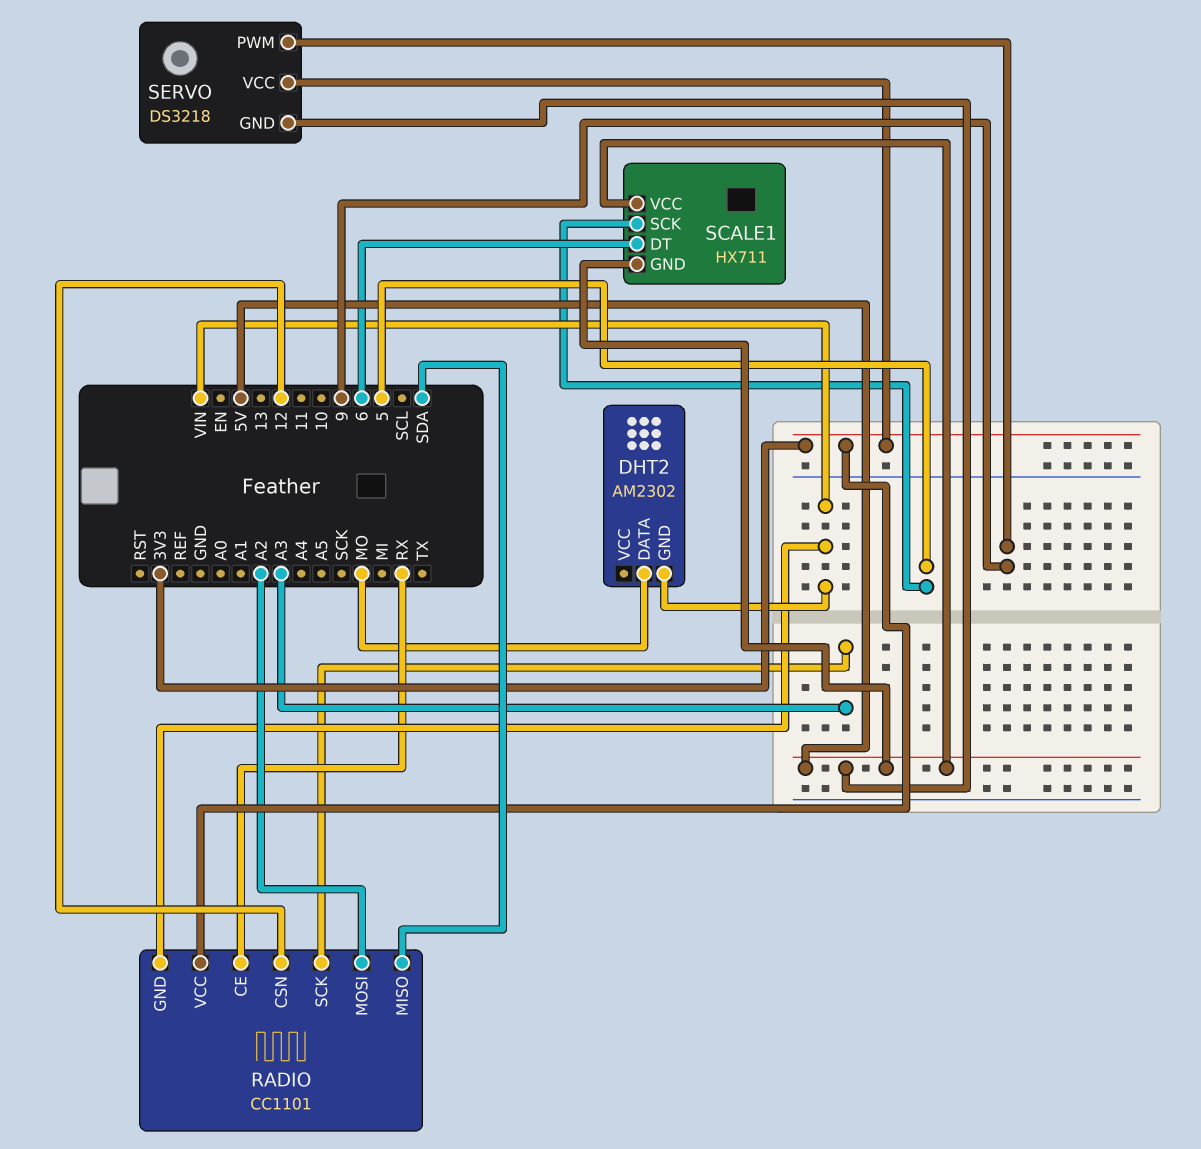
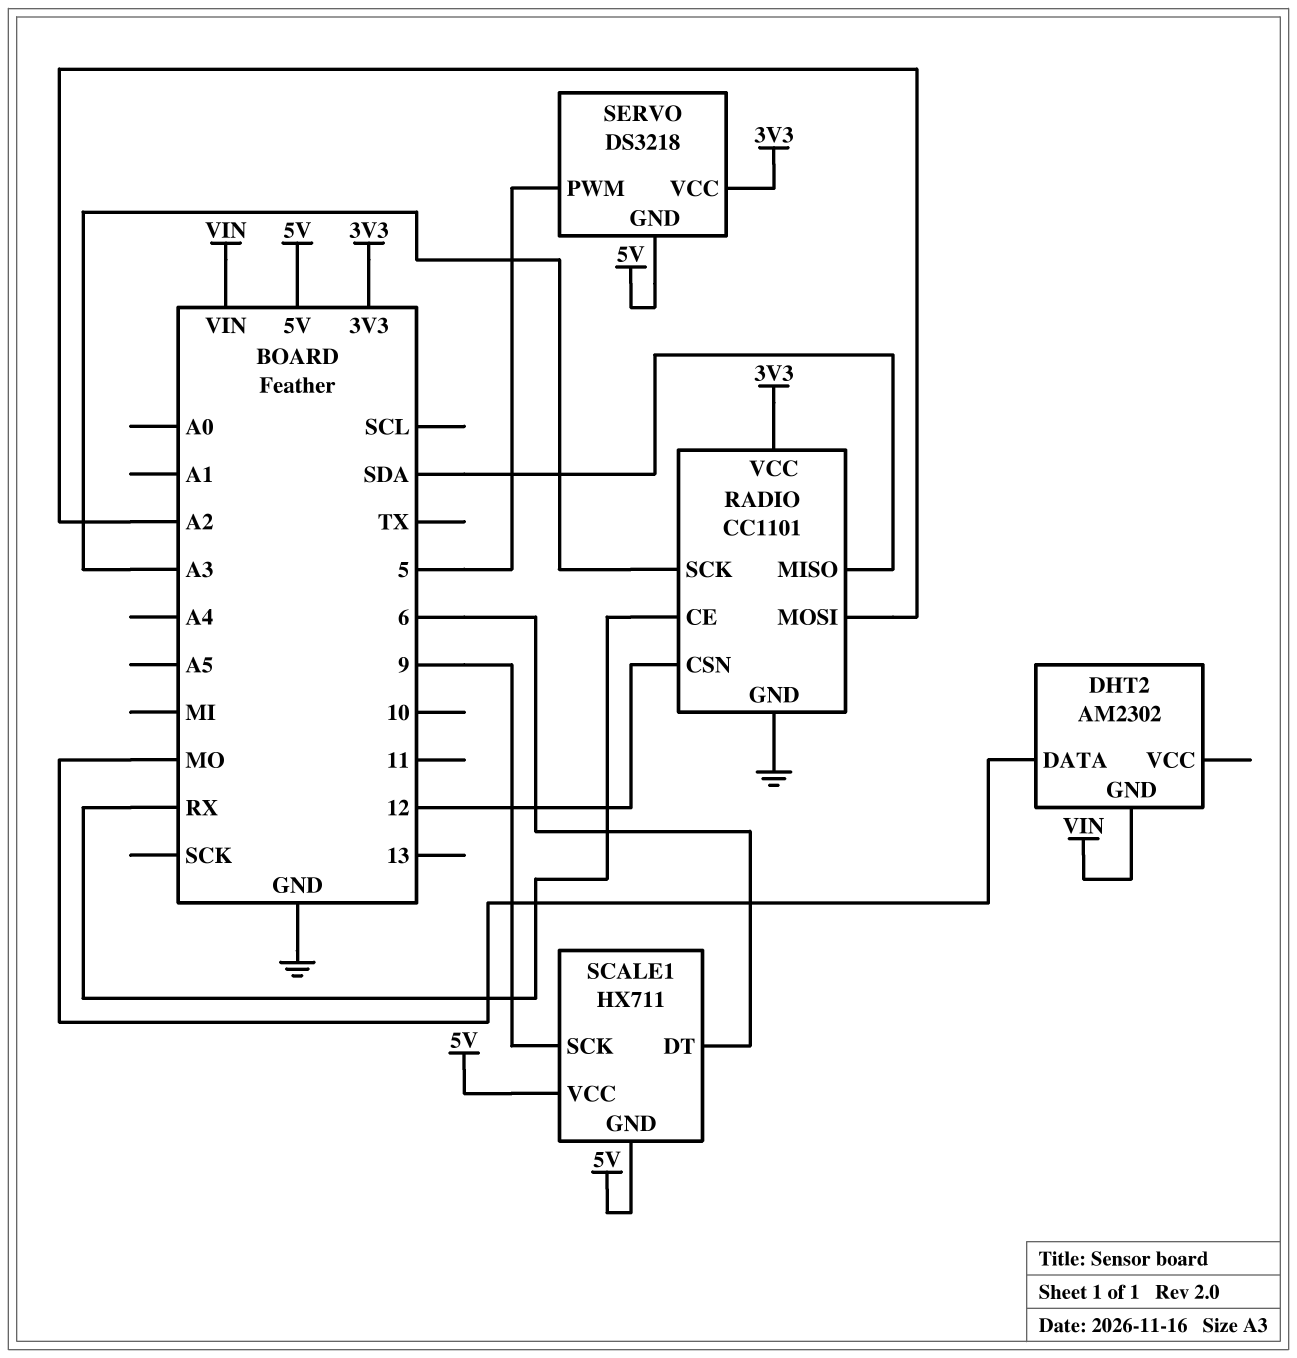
RADIO pin GND: VIN -> GND
SCALE1 pin SCK: 5 -> 9
SERVO pin PWM: 9 -> 5

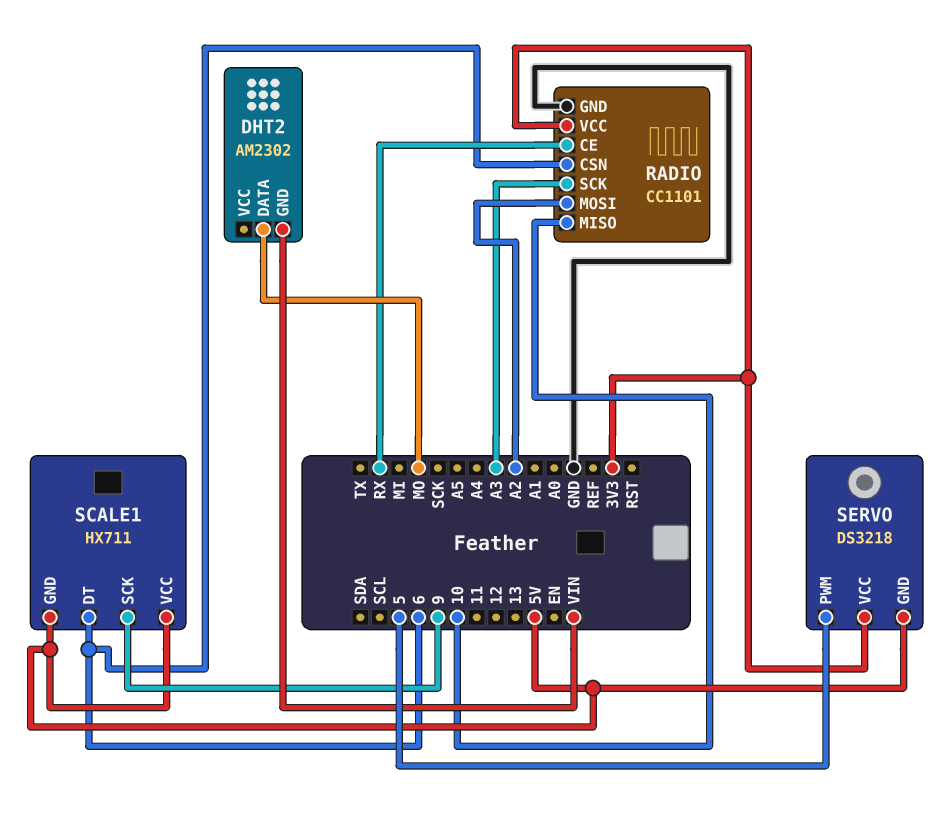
RADIO pin CSN: 12 -> 6
RADIO pin MISO: SDA -> 10

